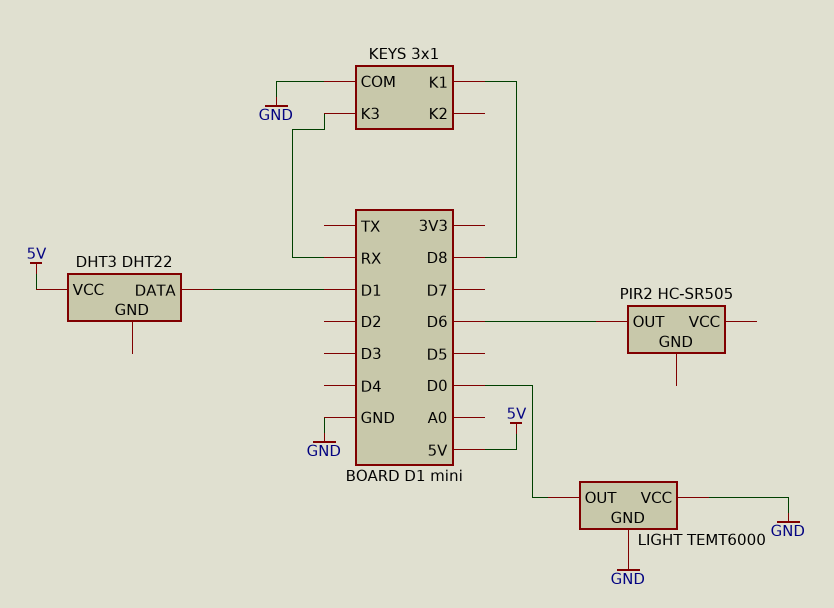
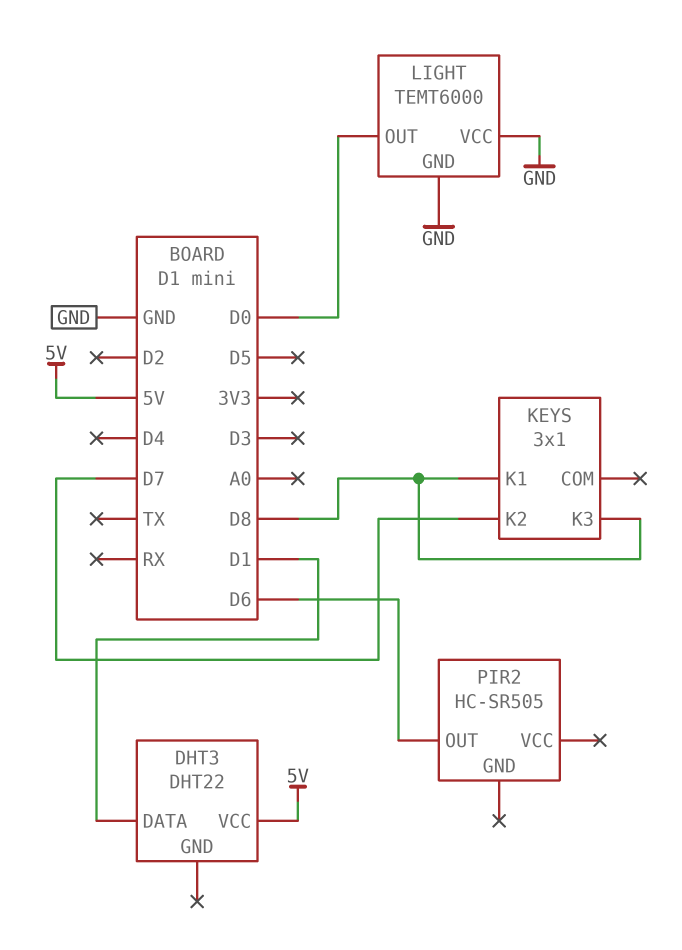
KEYS pin COM: GND -> none
KEYS pin K2: none -> D7
KEYS pin K3: RX -> D8

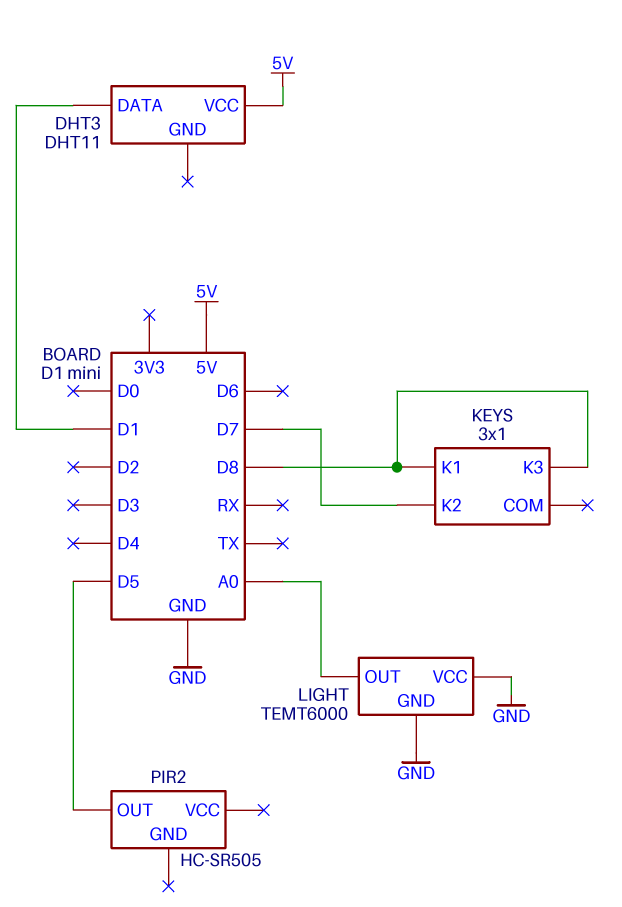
DHT3: DHT22 -> DHT11
LIGHT pin OUT: D0 -> A0
PIR2 pin OUT: D6 -> D5

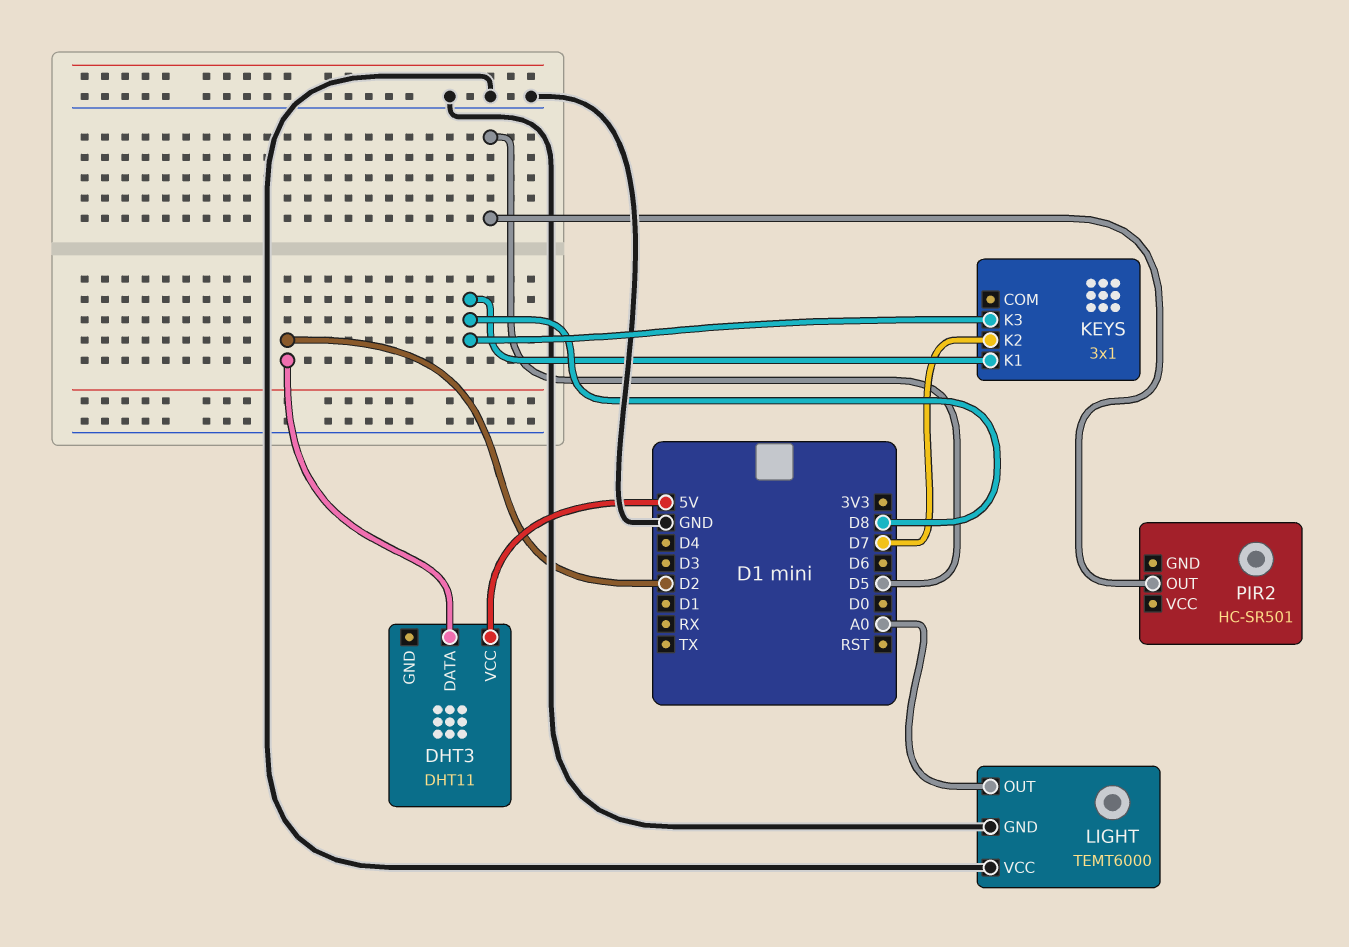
DHT3 pin DATA: D1 -> D2
PIR2: HC-SR505 -> HC-SR501

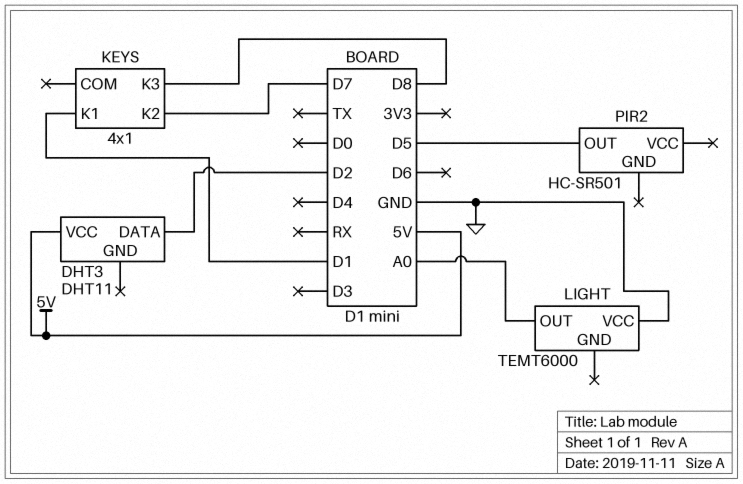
KEYS: 3x1 -> 4x1
KEYS pin K1: D8 -> D1
LIGHT pin GND: GND -> none

